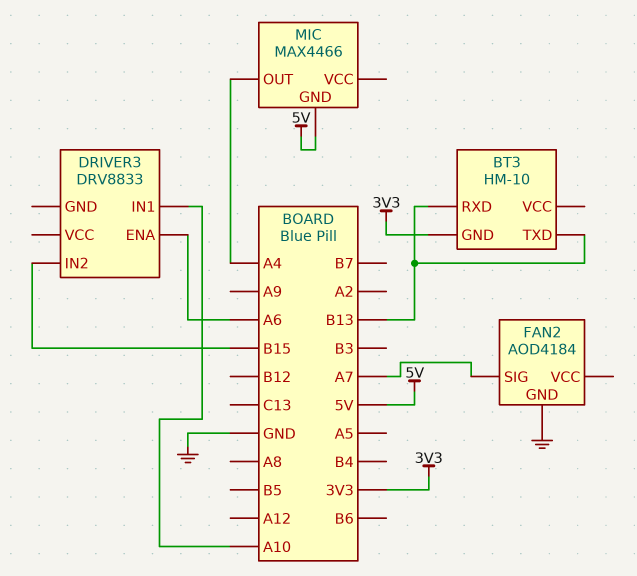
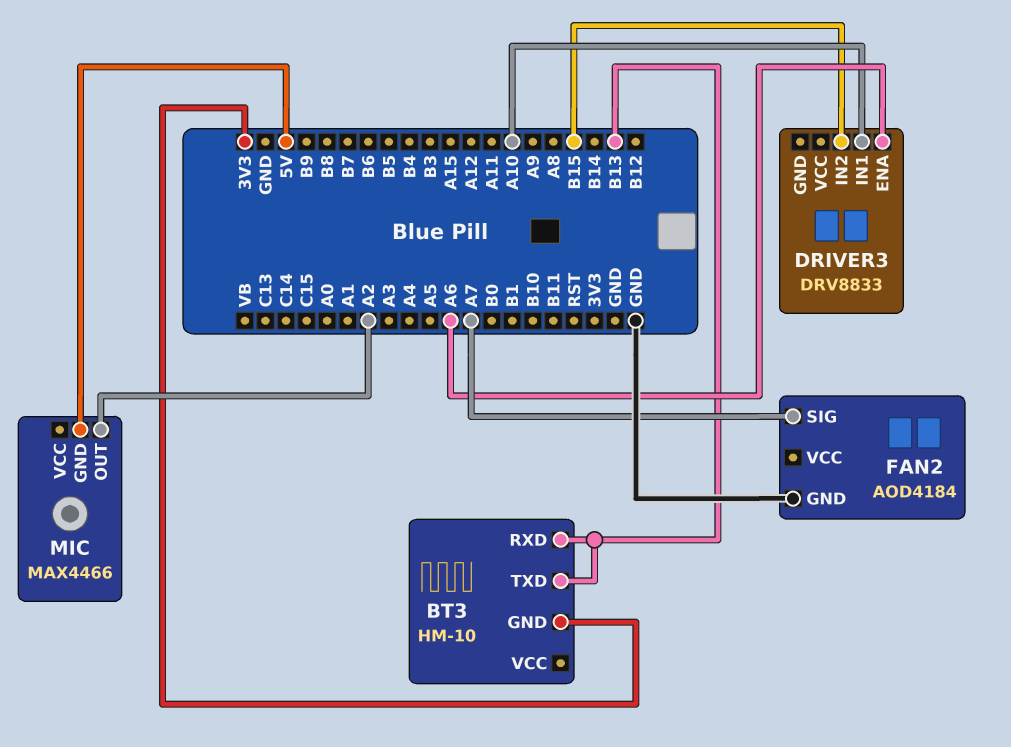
MIC pin OUT: A4 -> A2

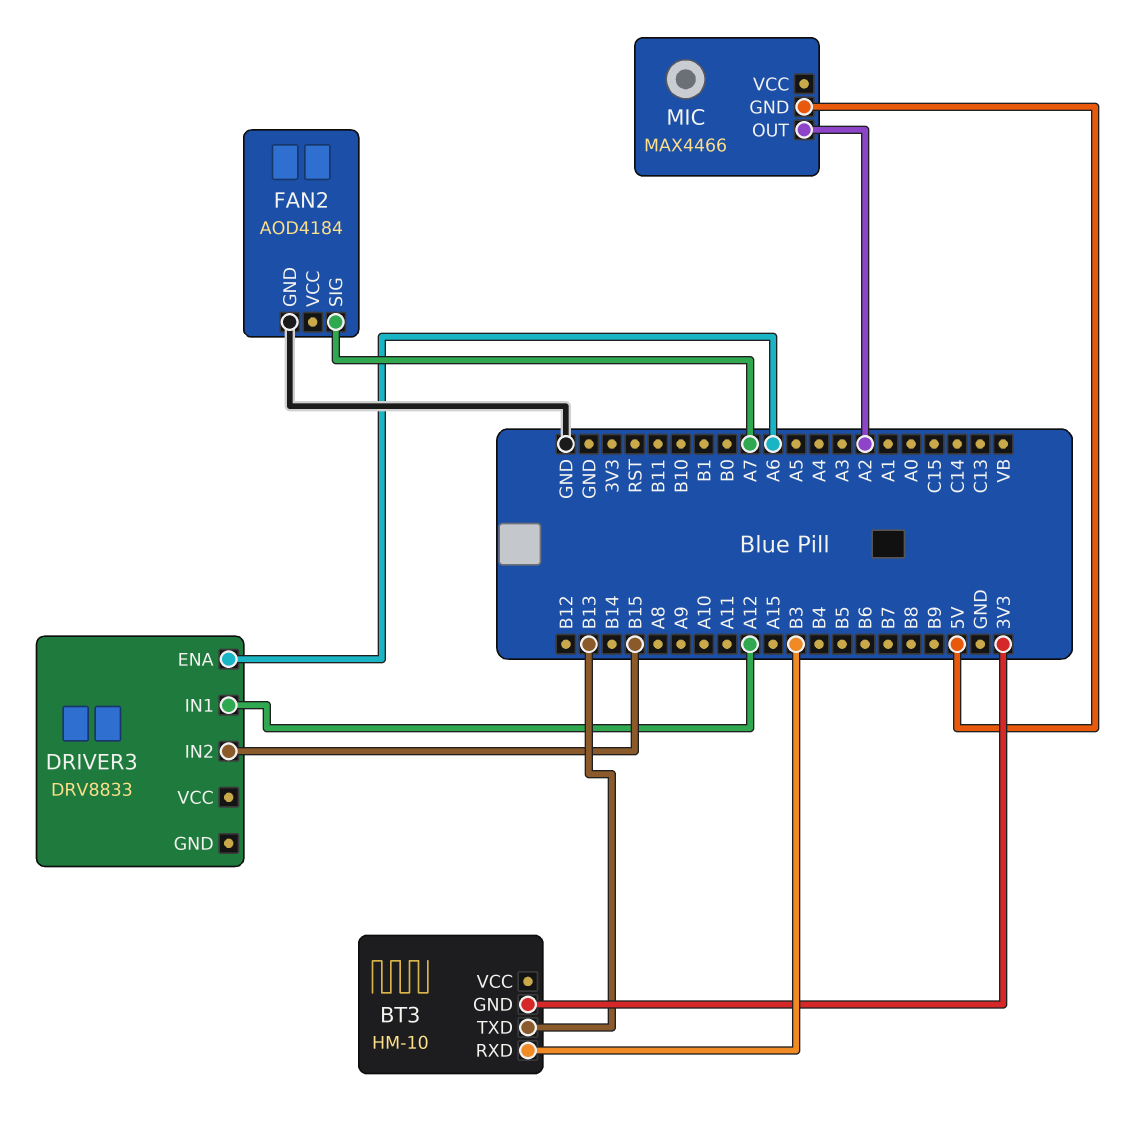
BT3 pin RXD: B13 -> B3
DRIVER3 pin IN1: A10 -> A12

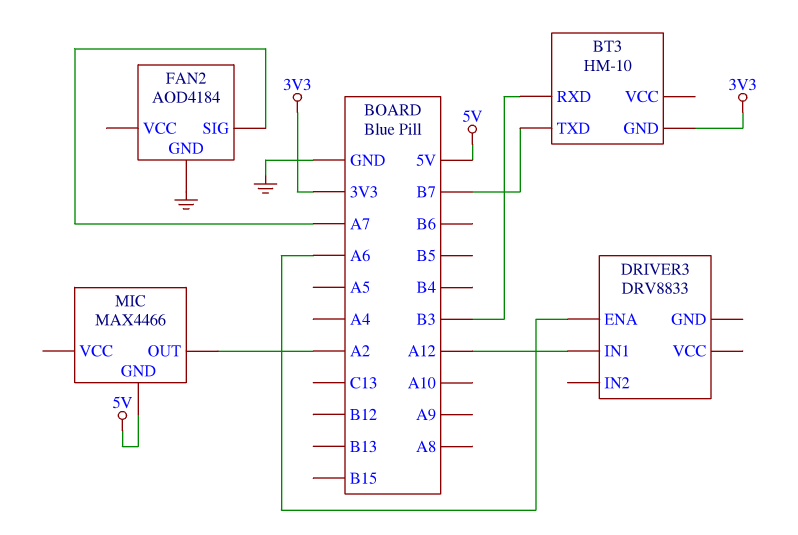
BT3 pin TXD: B13 -> B7
DRIVER3 pin IN2: B15 -> none

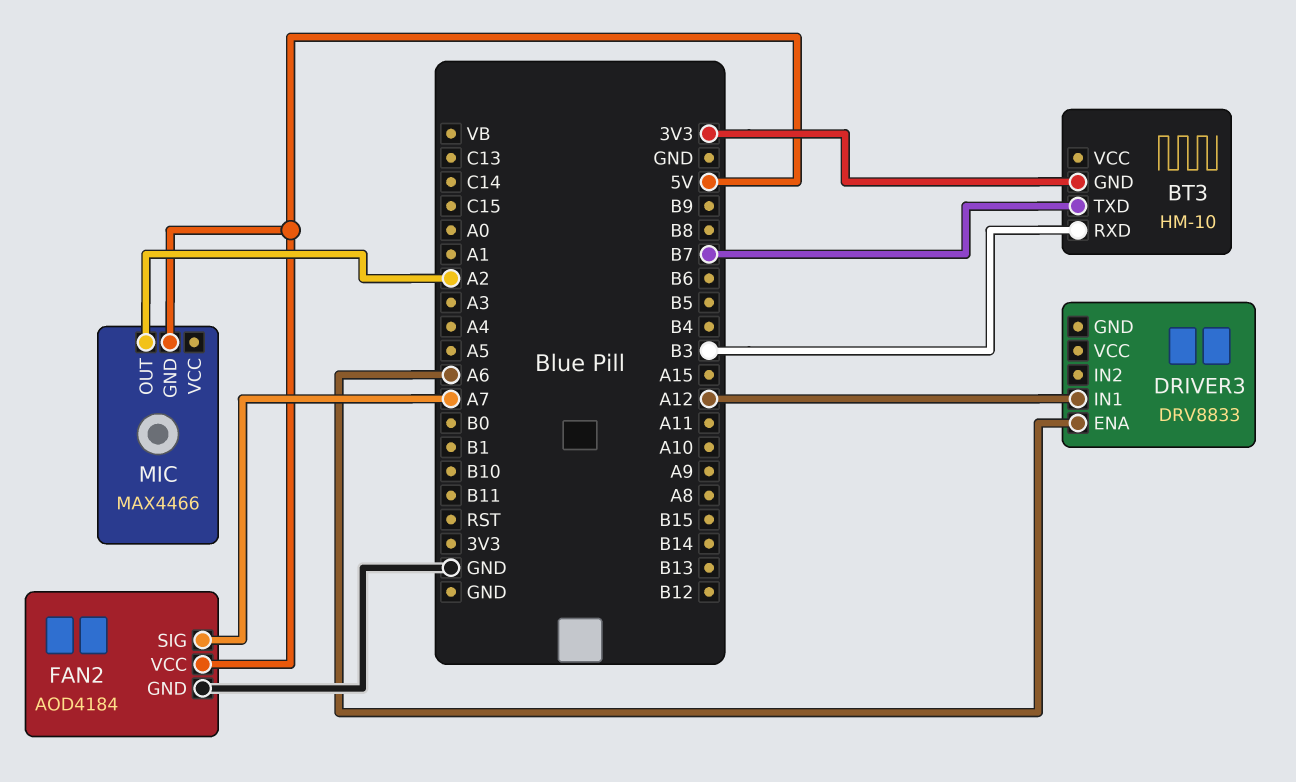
FAN2 pin VCC: none -> 5V

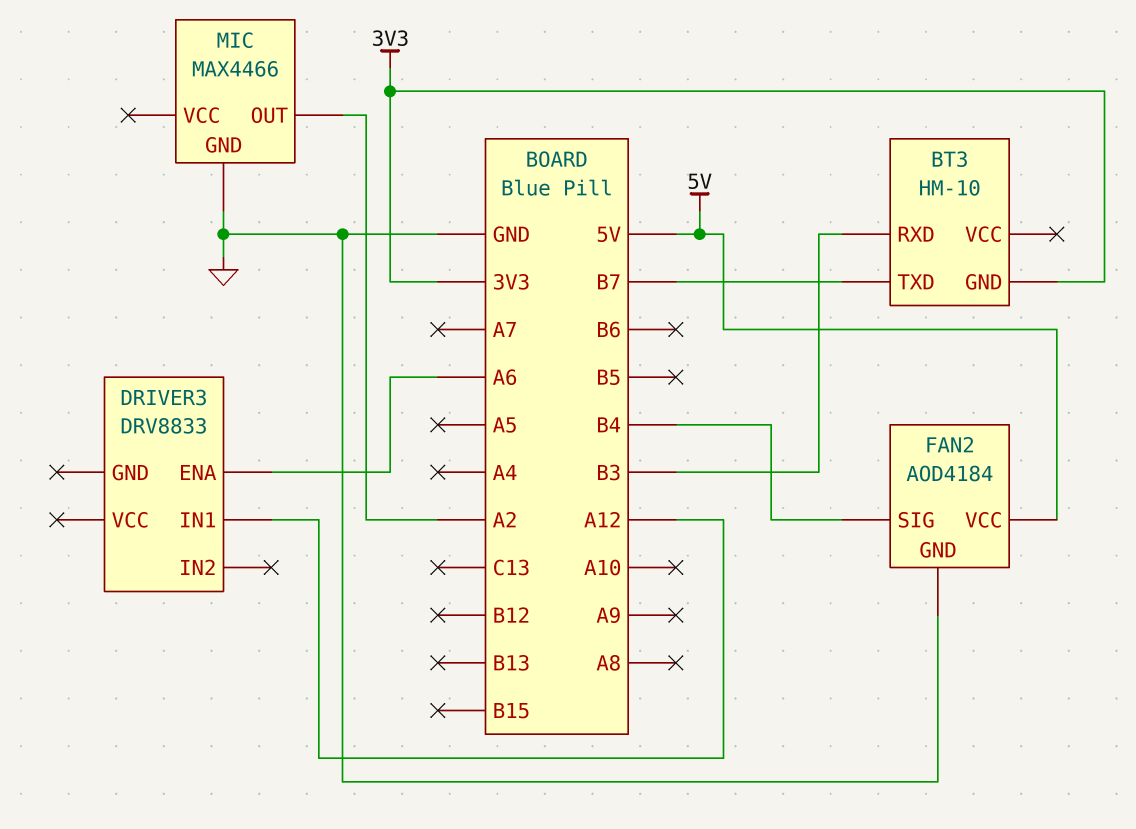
FAN2 pin SIG: A7 -> B4
MIC pin GND: 5V -> GND

